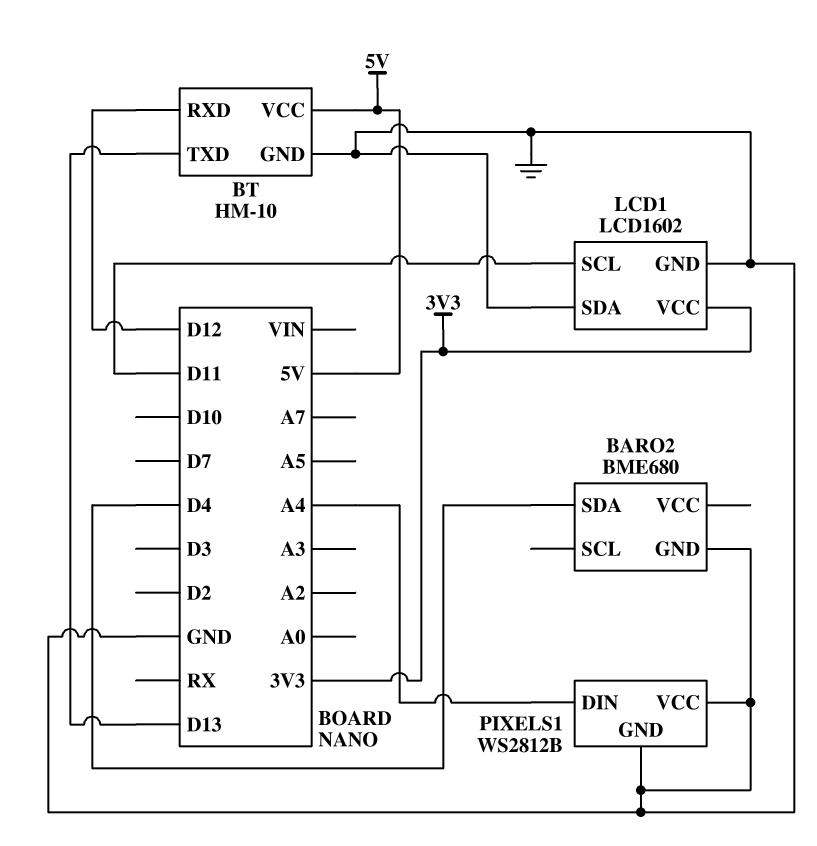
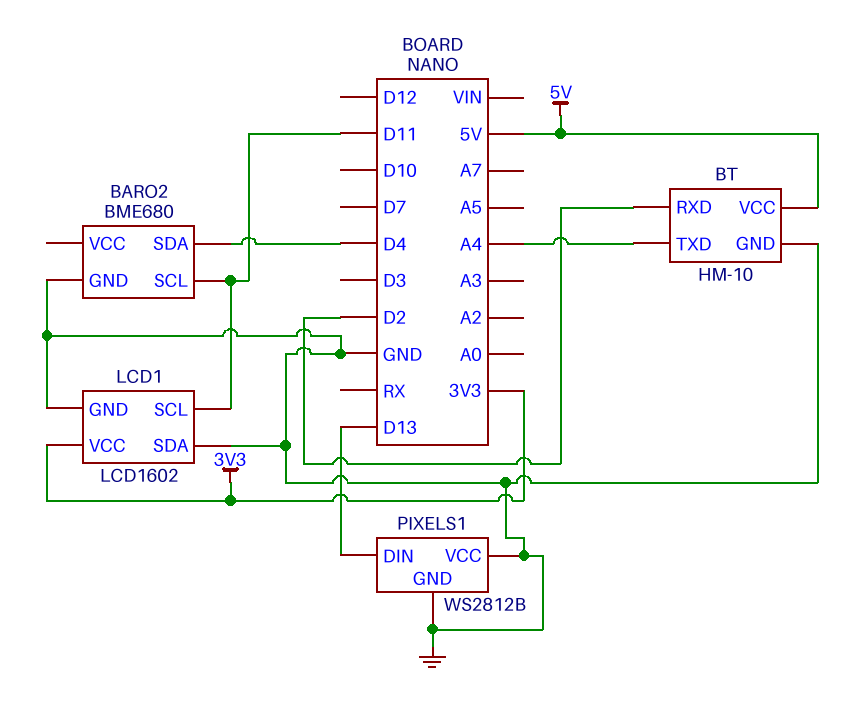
BARO2 pin SCL: none -> D11
BT pin RXD: D12 -> D2
BT pin TXD: D13 -> A4
PIXELS1 pin DIN: A4 -> D13

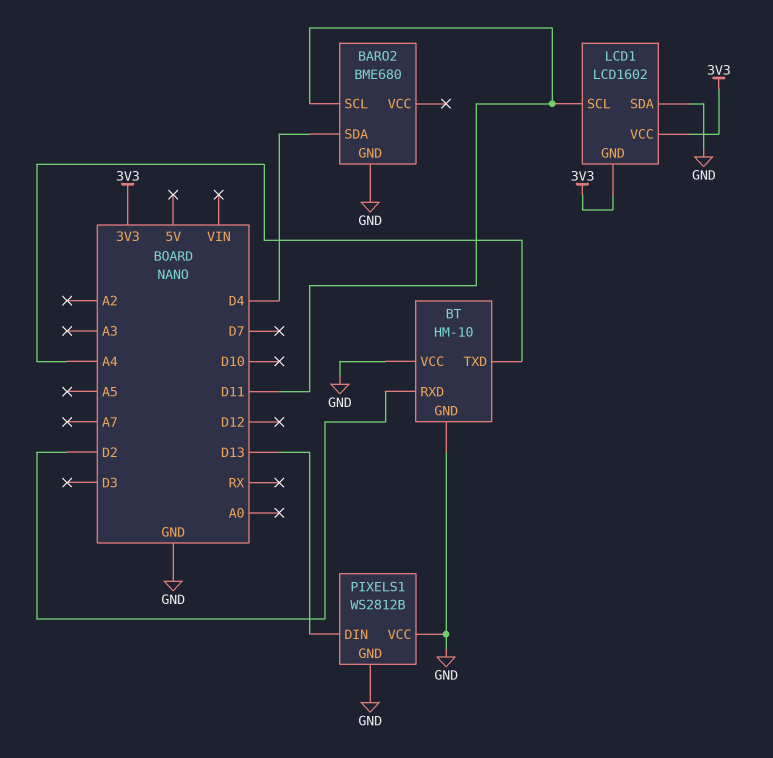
BT pin VCC: 5V -> GND
LCD1 pin GND: GND -> 3V3

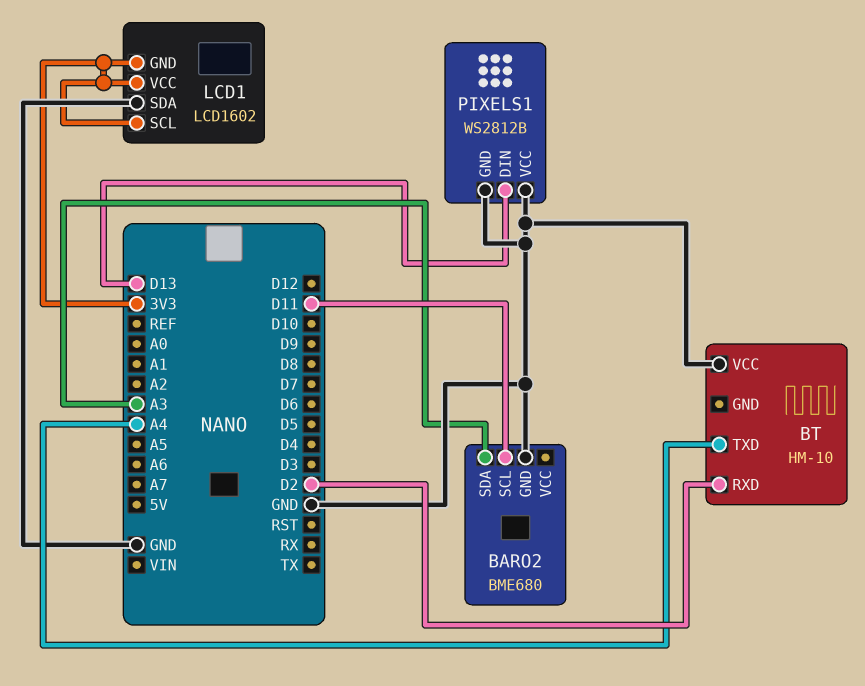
BARO2 pin SDA: D4 -> A3
BT pin GND: GND -> none
LCD1 pin SCL: D11 -> 3V3

